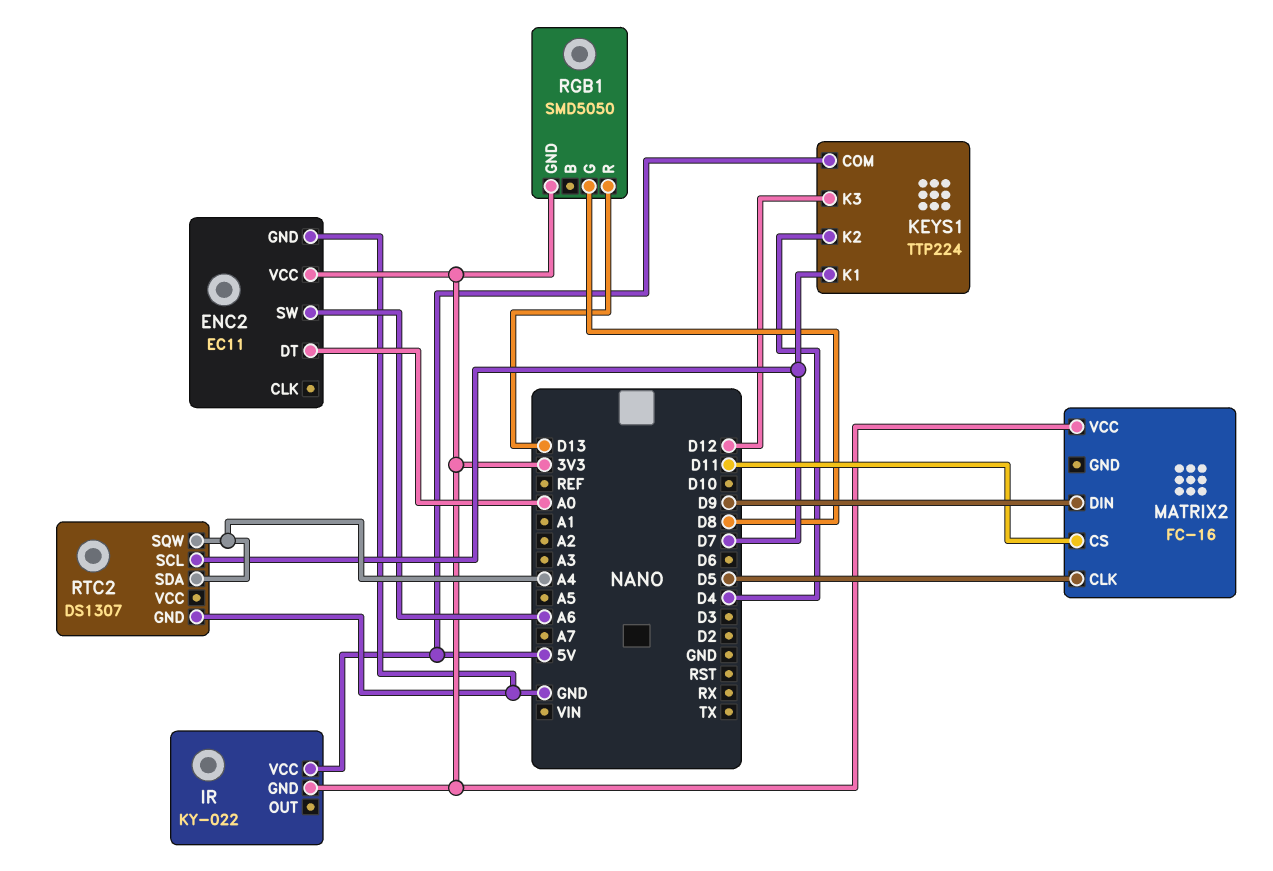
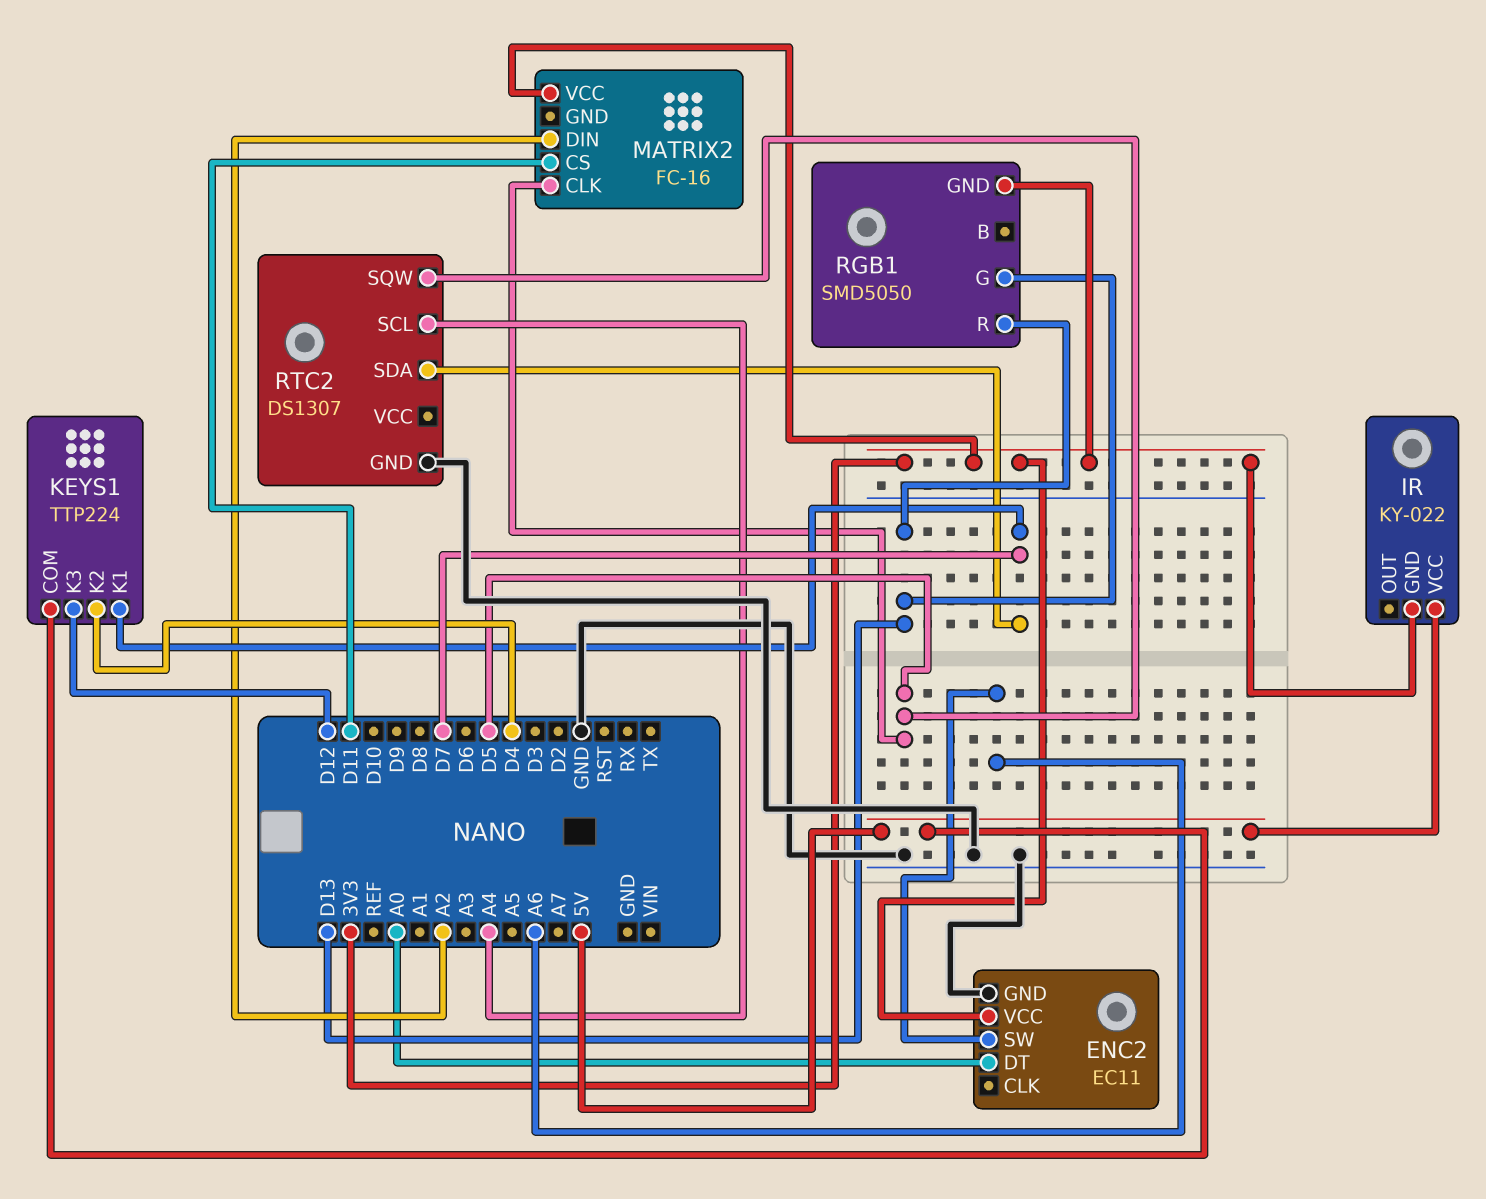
MATRIX2 pin DIN: D9 -> A2
RGB1 pin G: D8 -> D13
RTC2 pin SCL: D7 -> A4
RTC2 pin SDA: A4 -> D7
RTC2 pin SQW: A4 -> D5

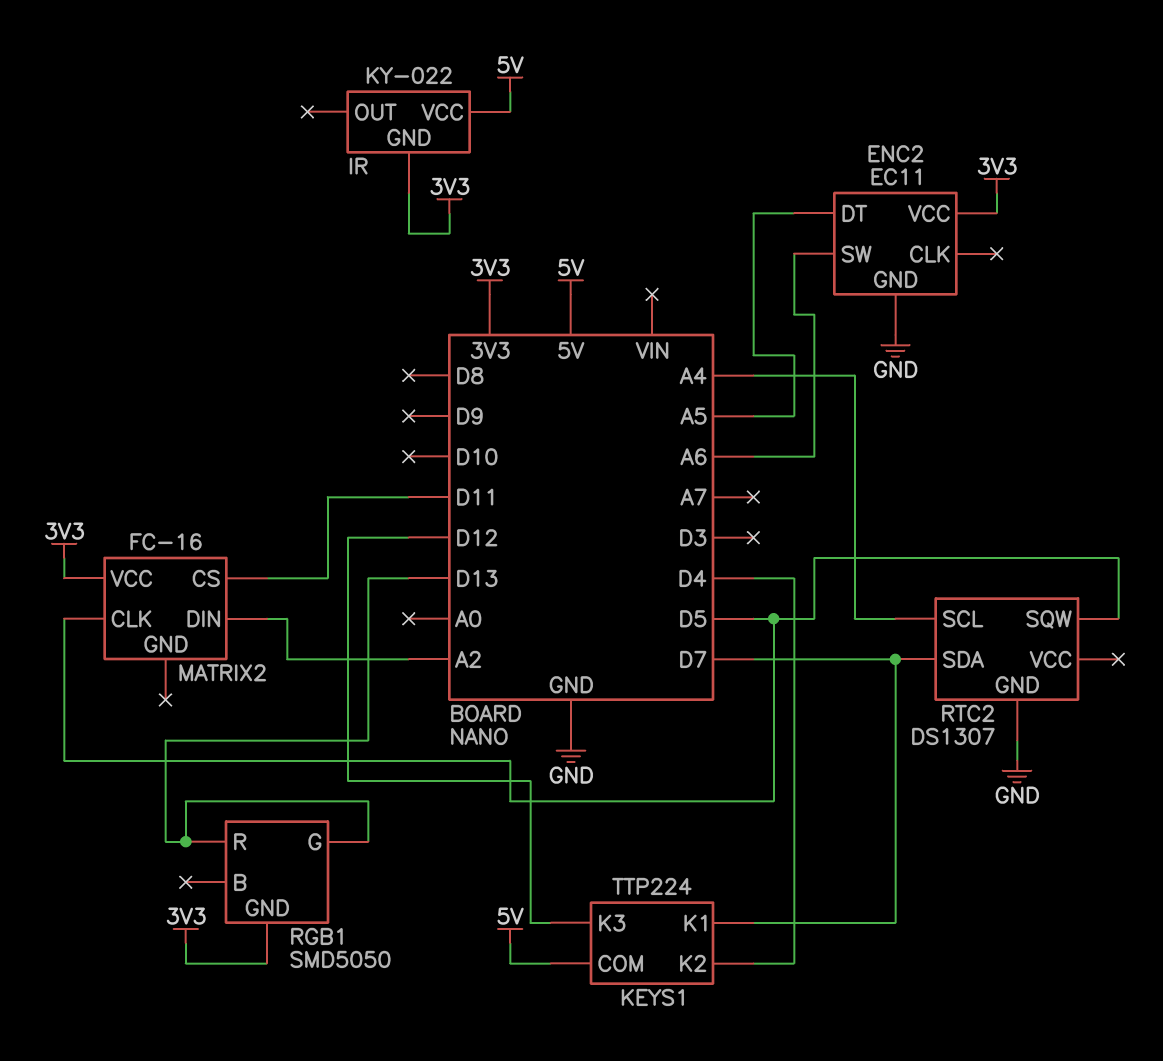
ENC2 pin DT: A0 -> A5

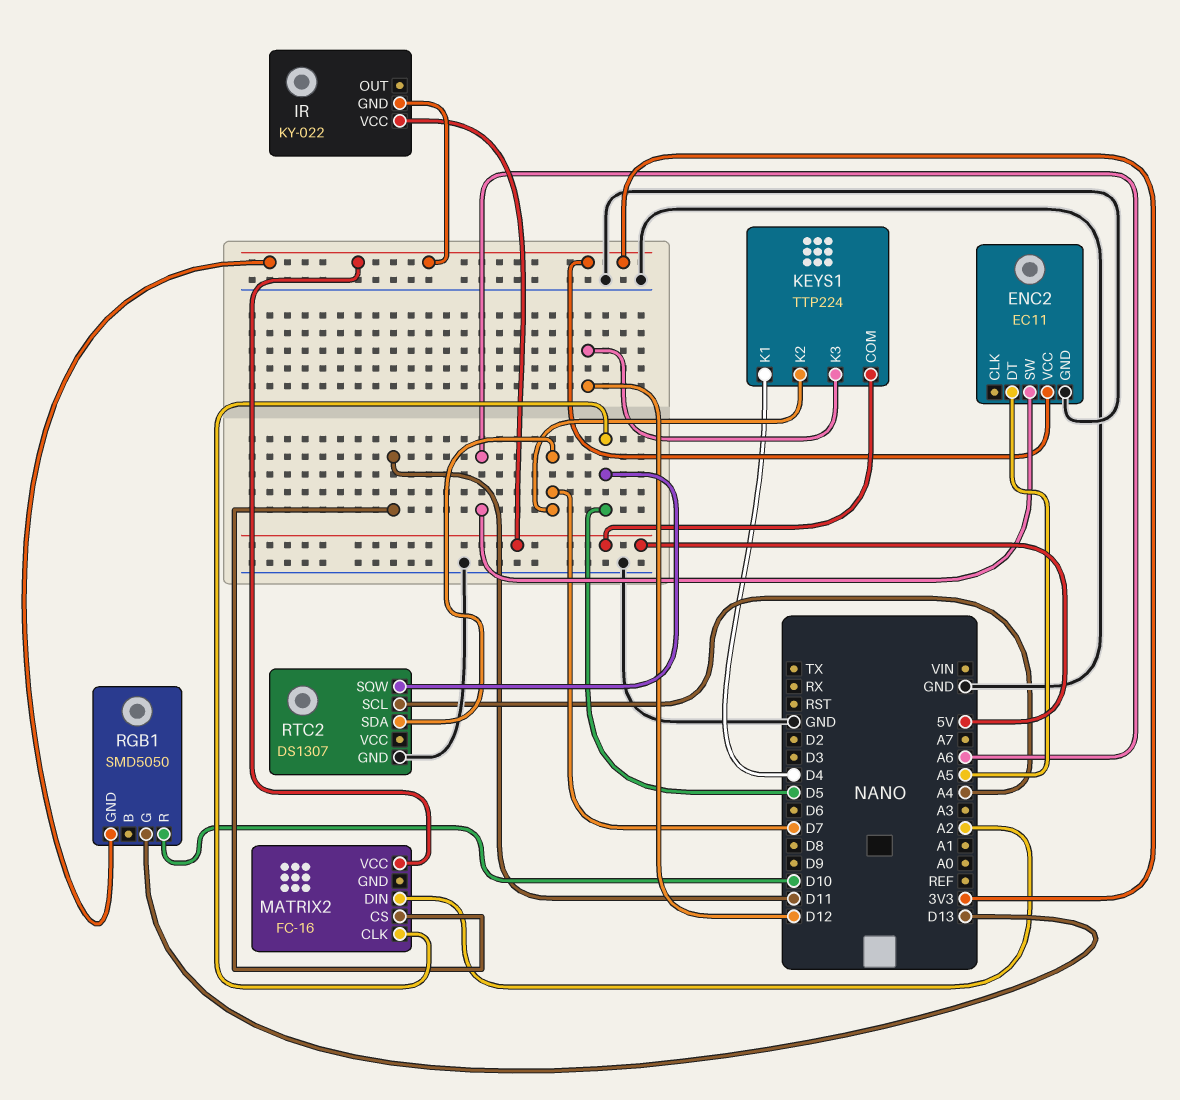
KEYS1 pin K1: D7 -> D4
KEYS1 pin K2: D4 -> D7
RGB1 pin R: D13 -> D10

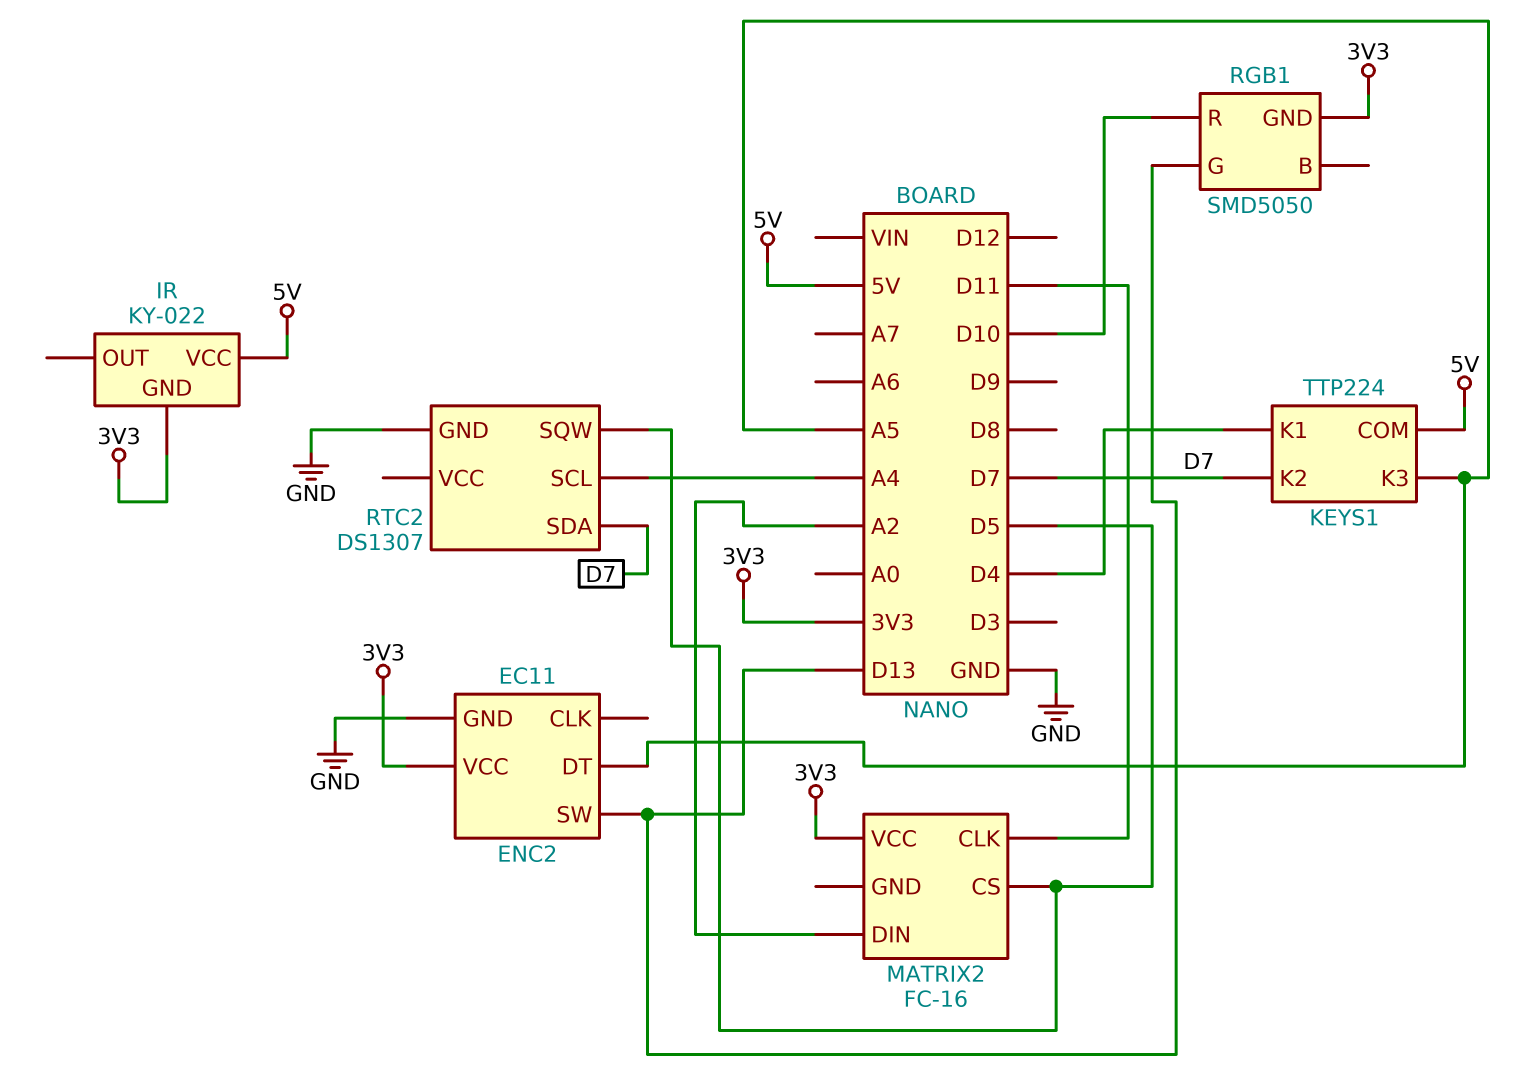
ENC2 pin SW: A6 -> D13
KEYS1 pin K3: D12 -> A5
MATRIX2 pin CLK: D5 -> D11
MATRIX2 pin CS: D11 -> D5

